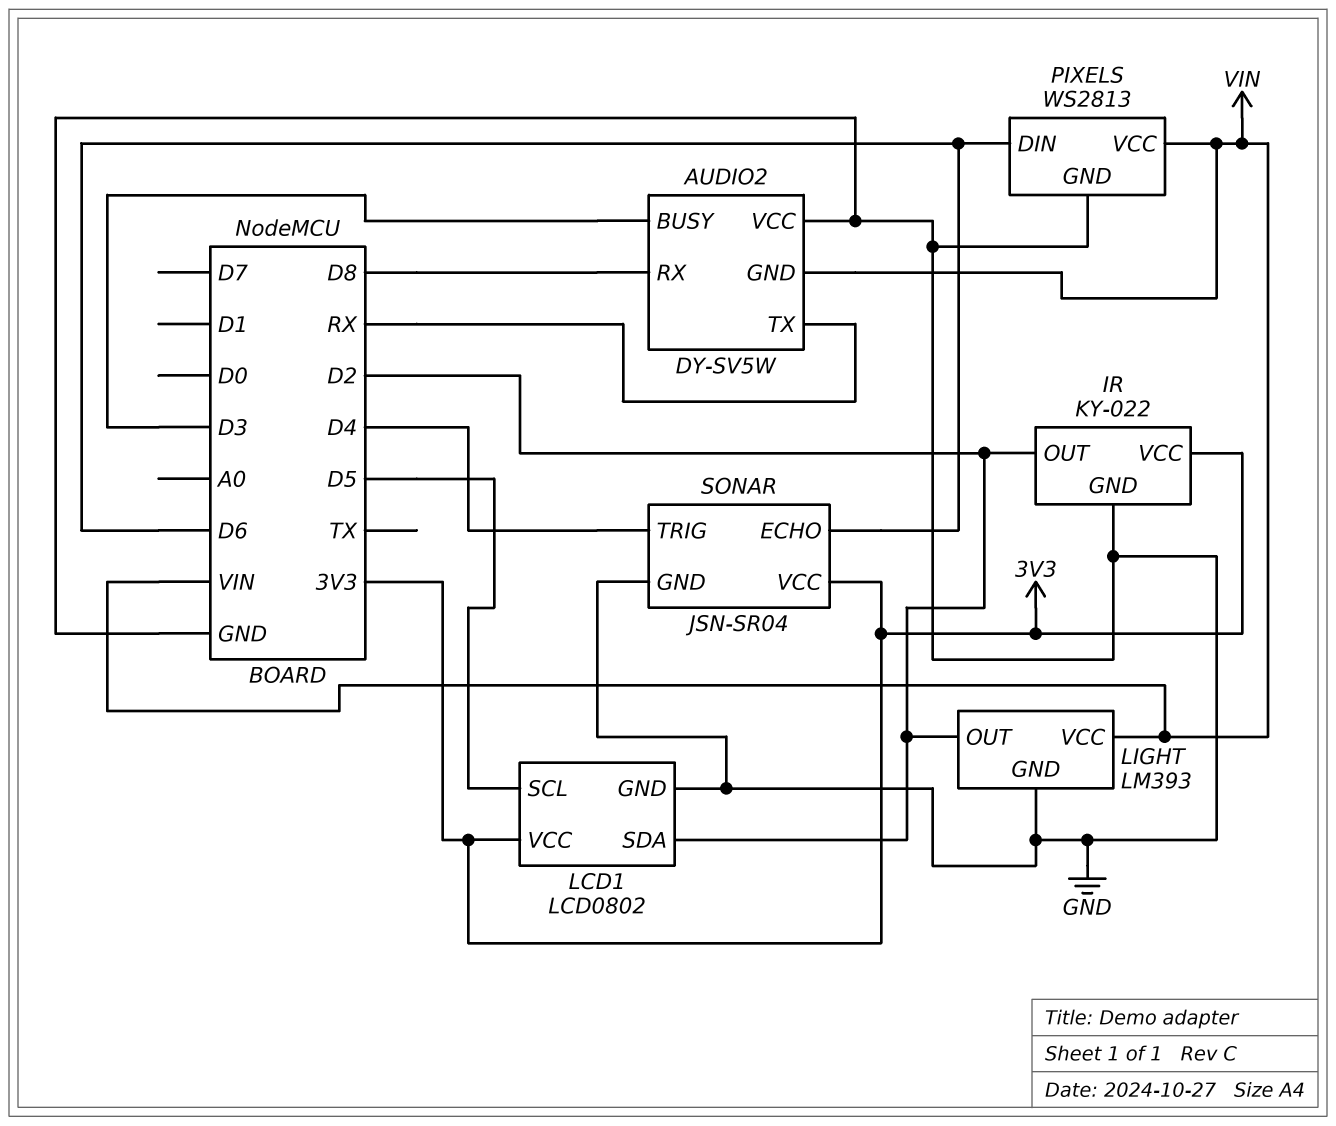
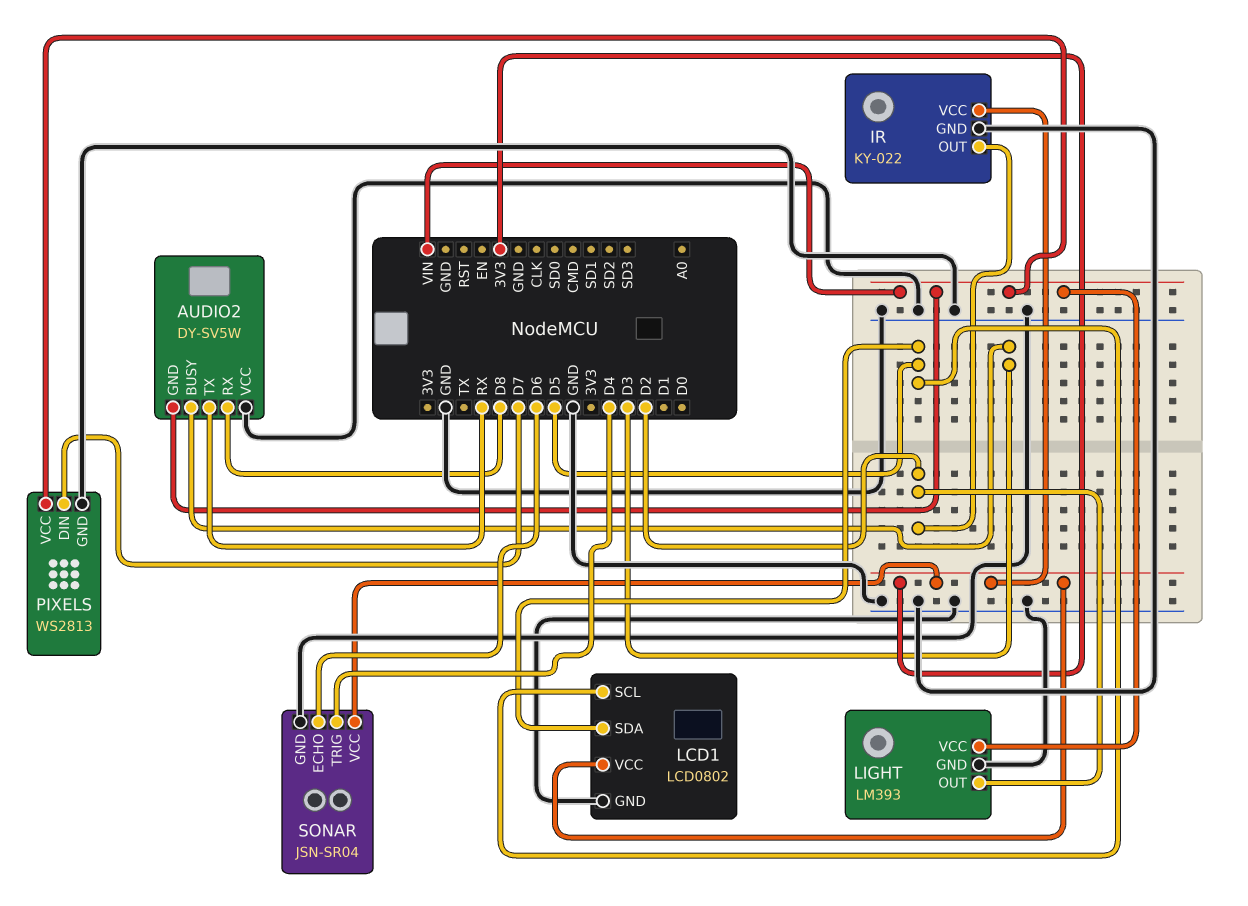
LCD1 pin SDA: D2 -> D5
PIXELS pin DIN: D6 -> D7

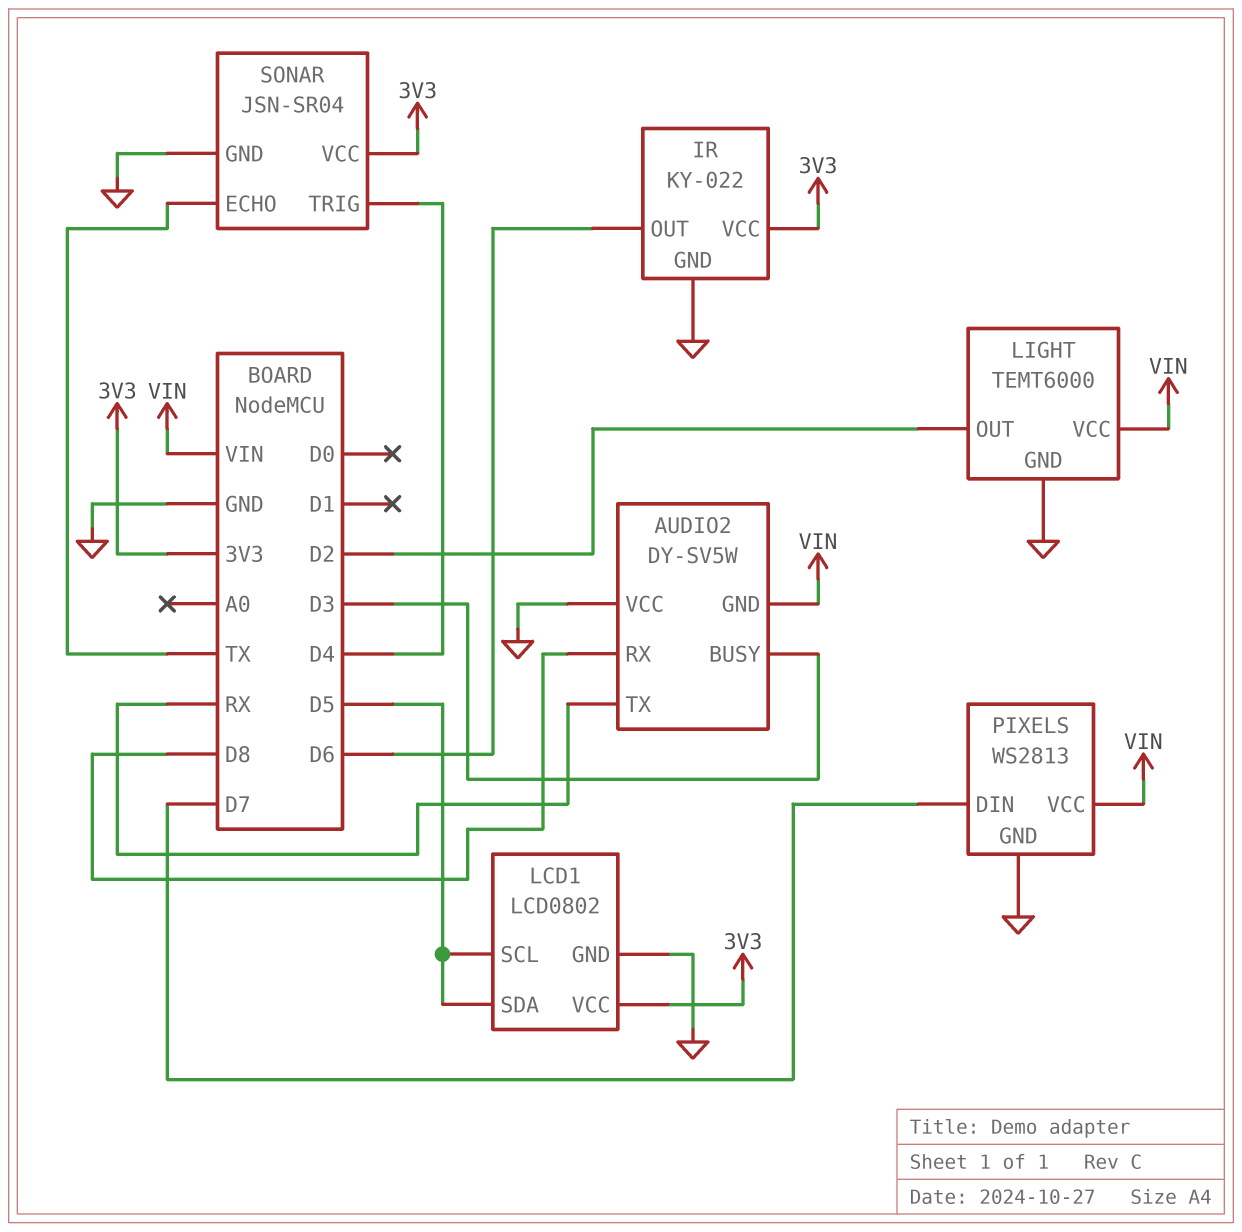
IR pin OUT: D2 -> D6
LIGHT: LM393 -> TEMT6000
SONAR pin ECHO: D6 -> TX

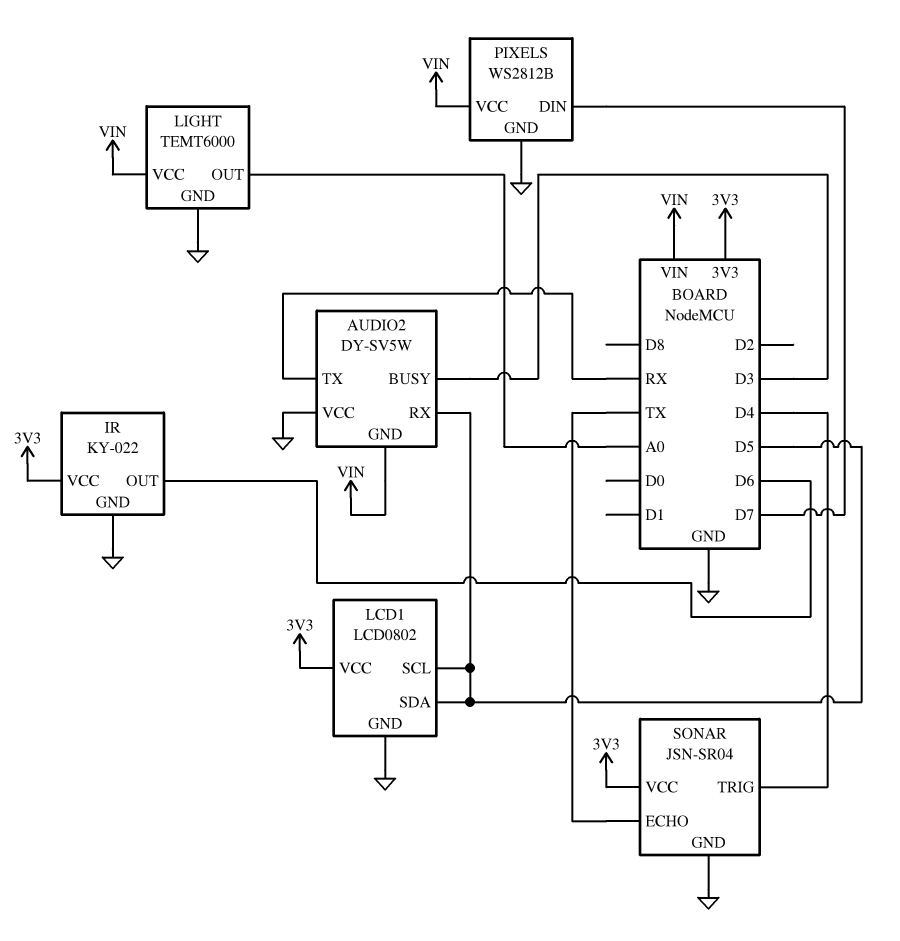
AUDIO2 pin RX: D8 -> D5
LIGHT pin OUT: D2 -> A0
PIXELS: WS2813 -> WS2812B

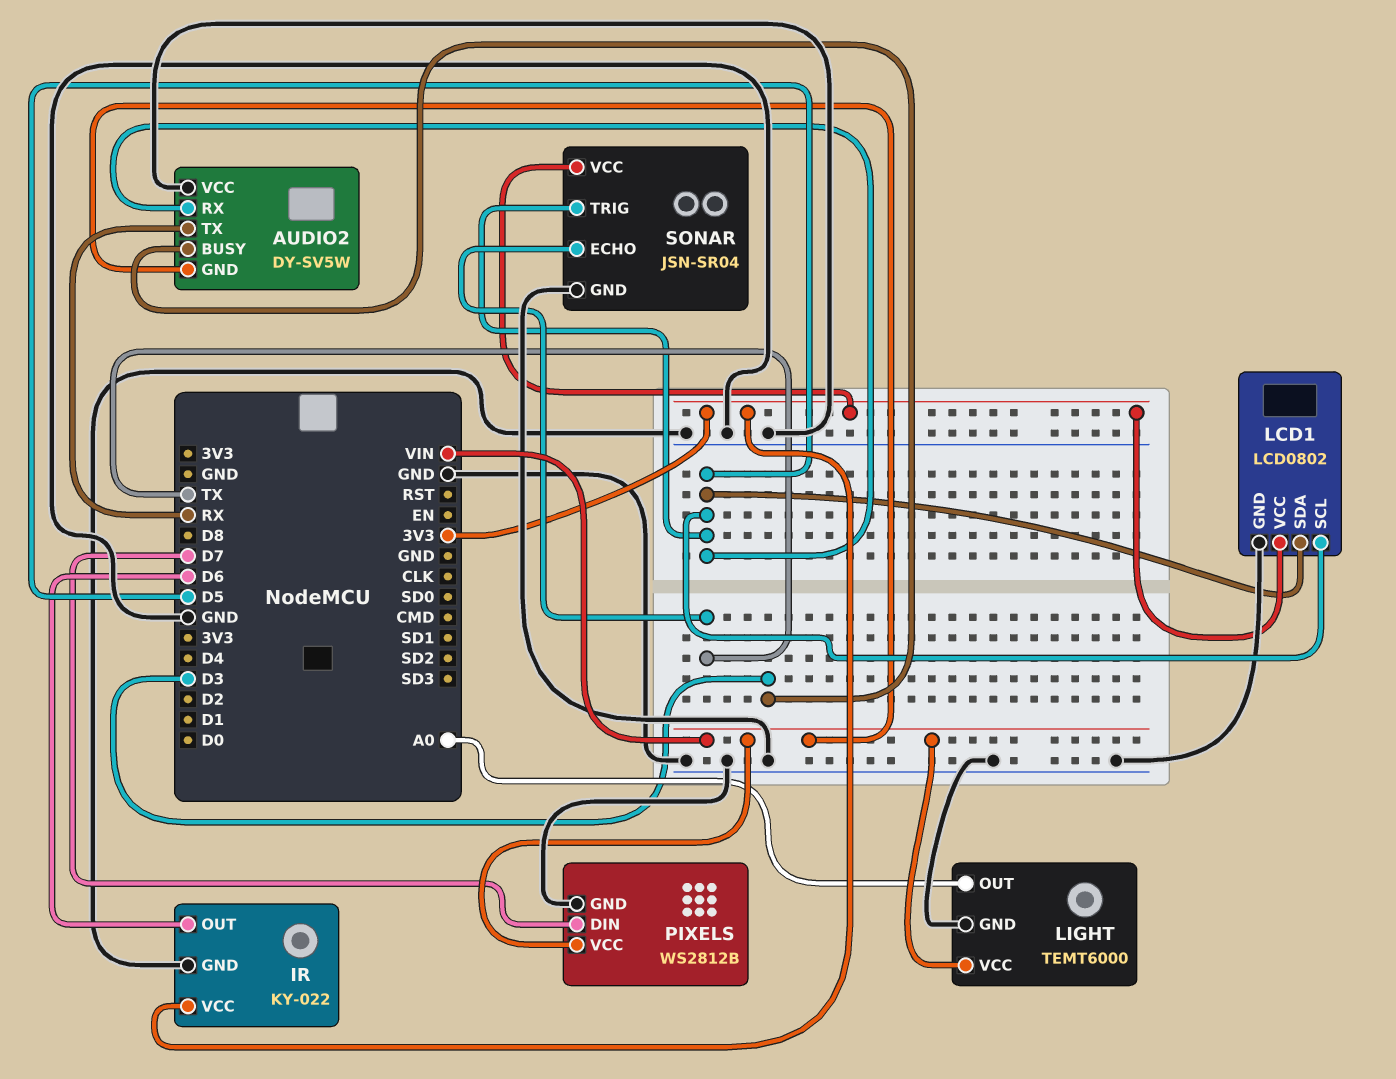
SONAR pin TRIG: D4 -> D5

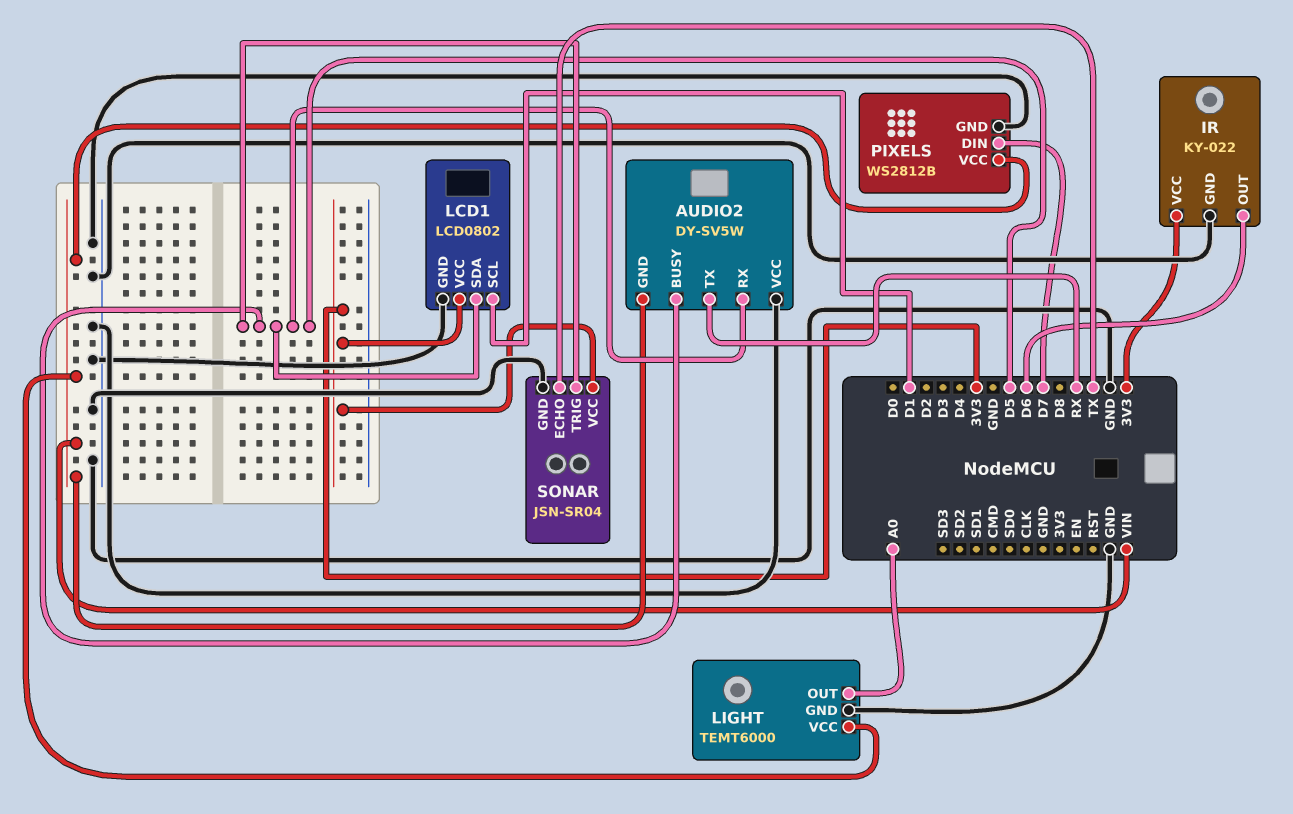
AUDIO2 pin BUSY: D3 -> D5
LCD1 pin SCL: D5 -> D1

